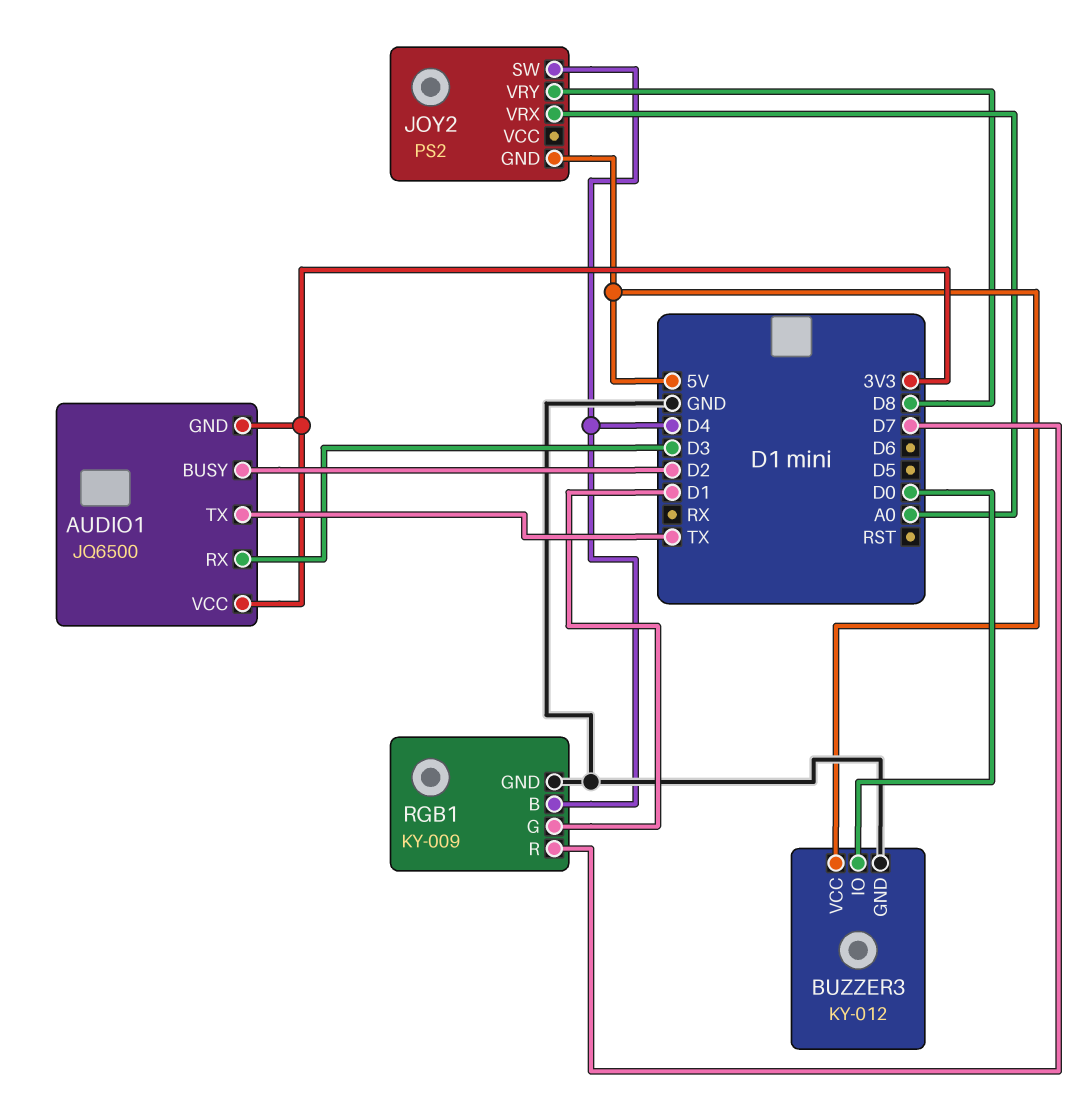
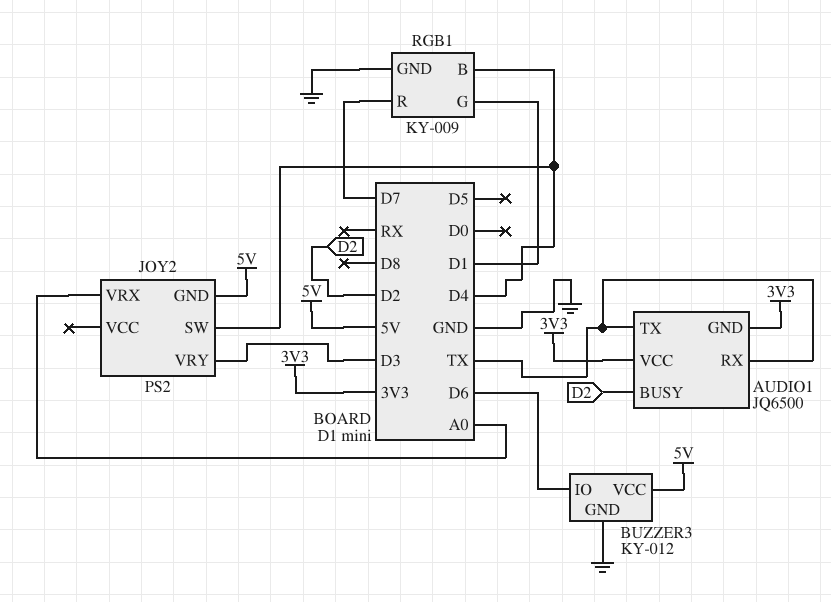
AUDIO1 pin RX: D3 -> TX
BUZZER3 pin IO: D0 -> D6
JOY2 pin VRY: D8 -> D3

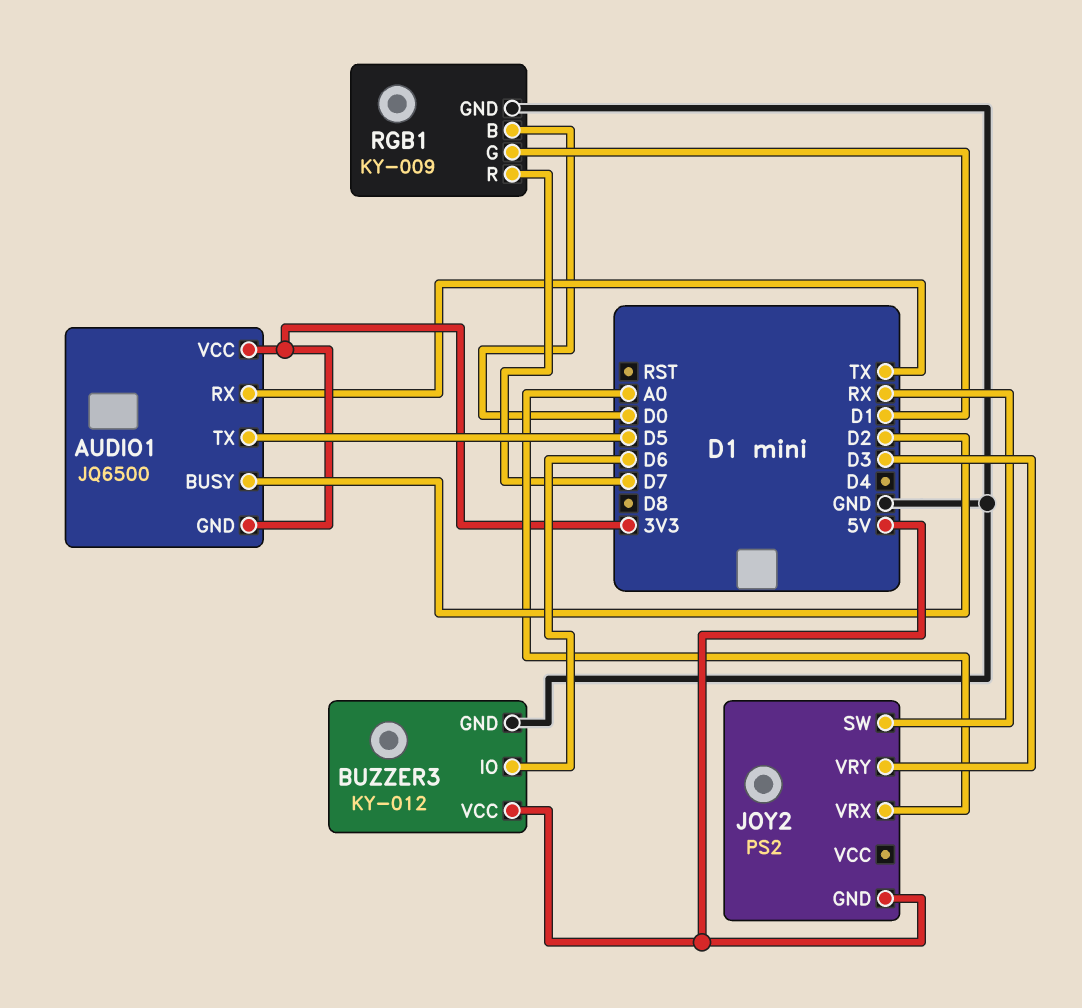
AUDIO1 pin TX: TX -> D5
JOY2 pin SW: D4 -> RX
RGB1 pin B: D4 -> D0

